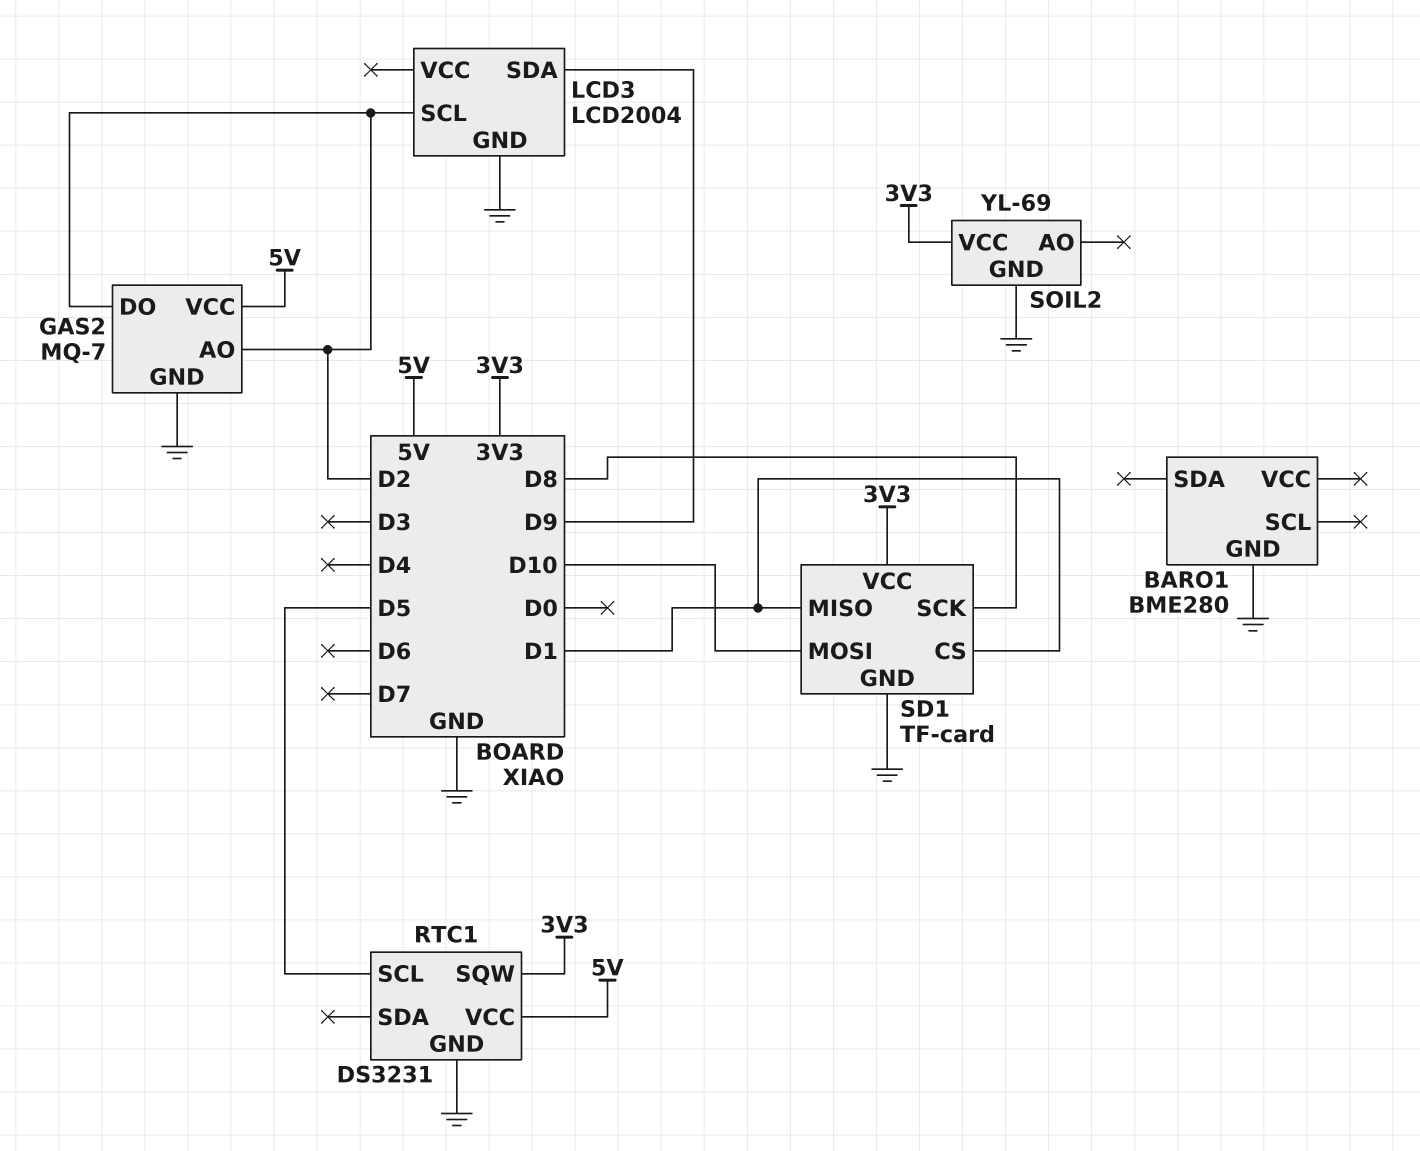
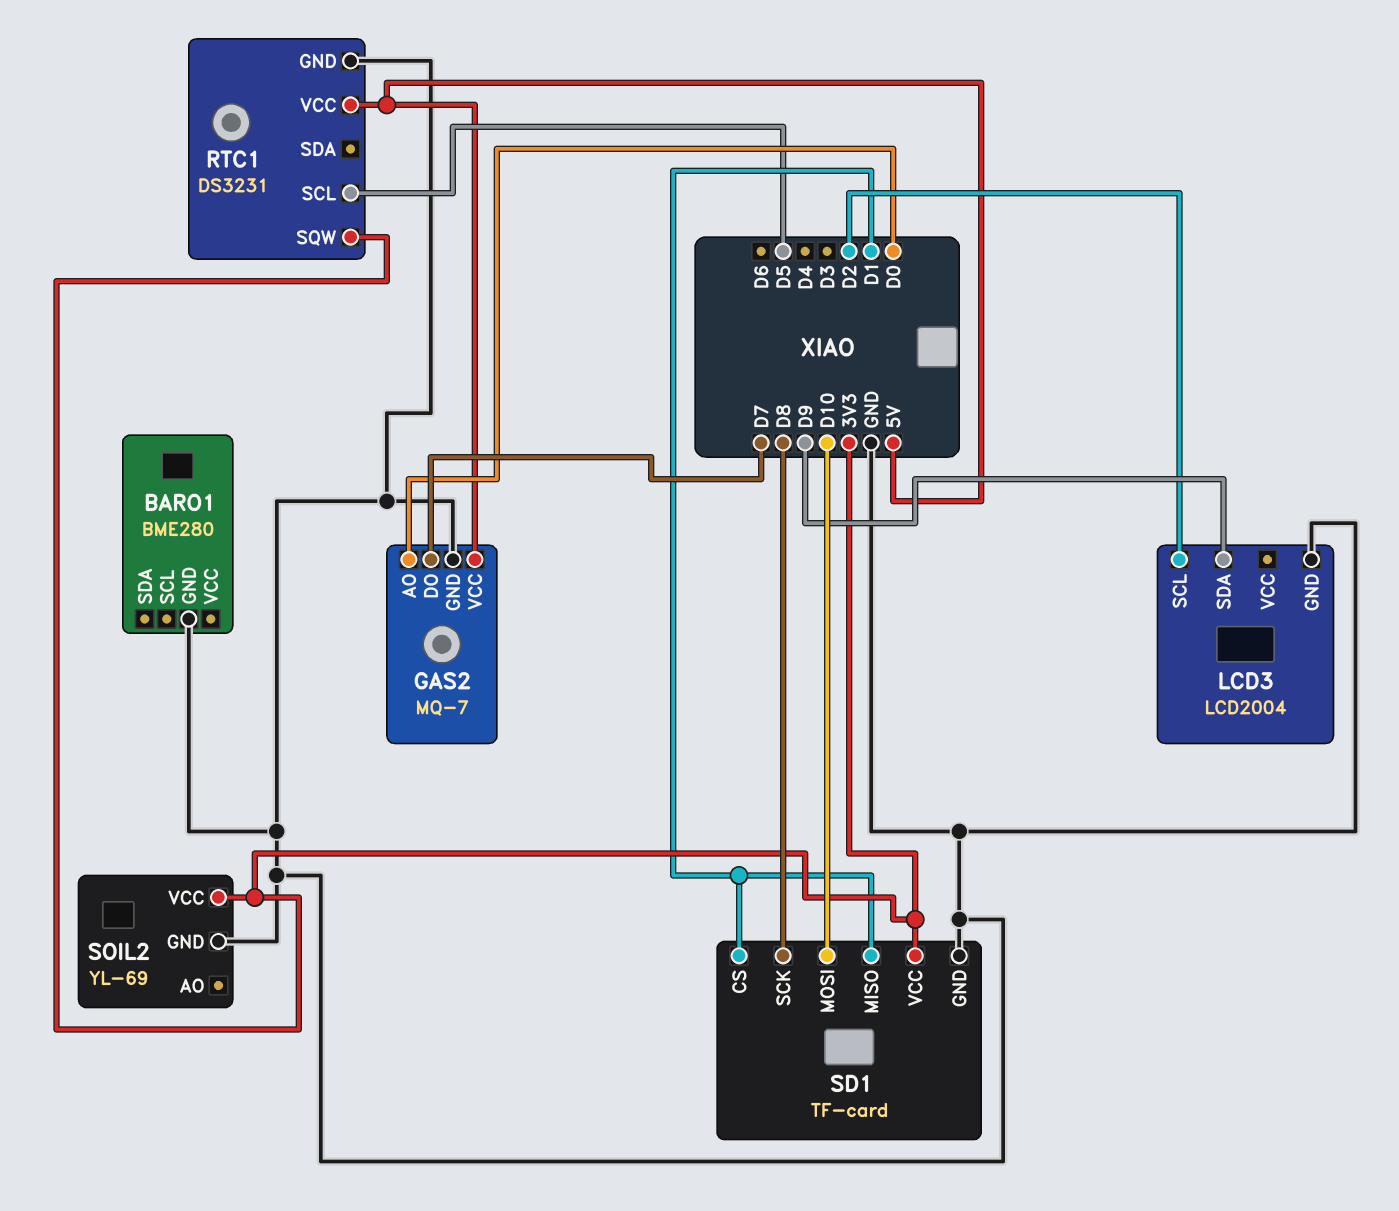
GAS2 pin AO: D2 -> D0
GAS2 pin DO: D2 -> D7

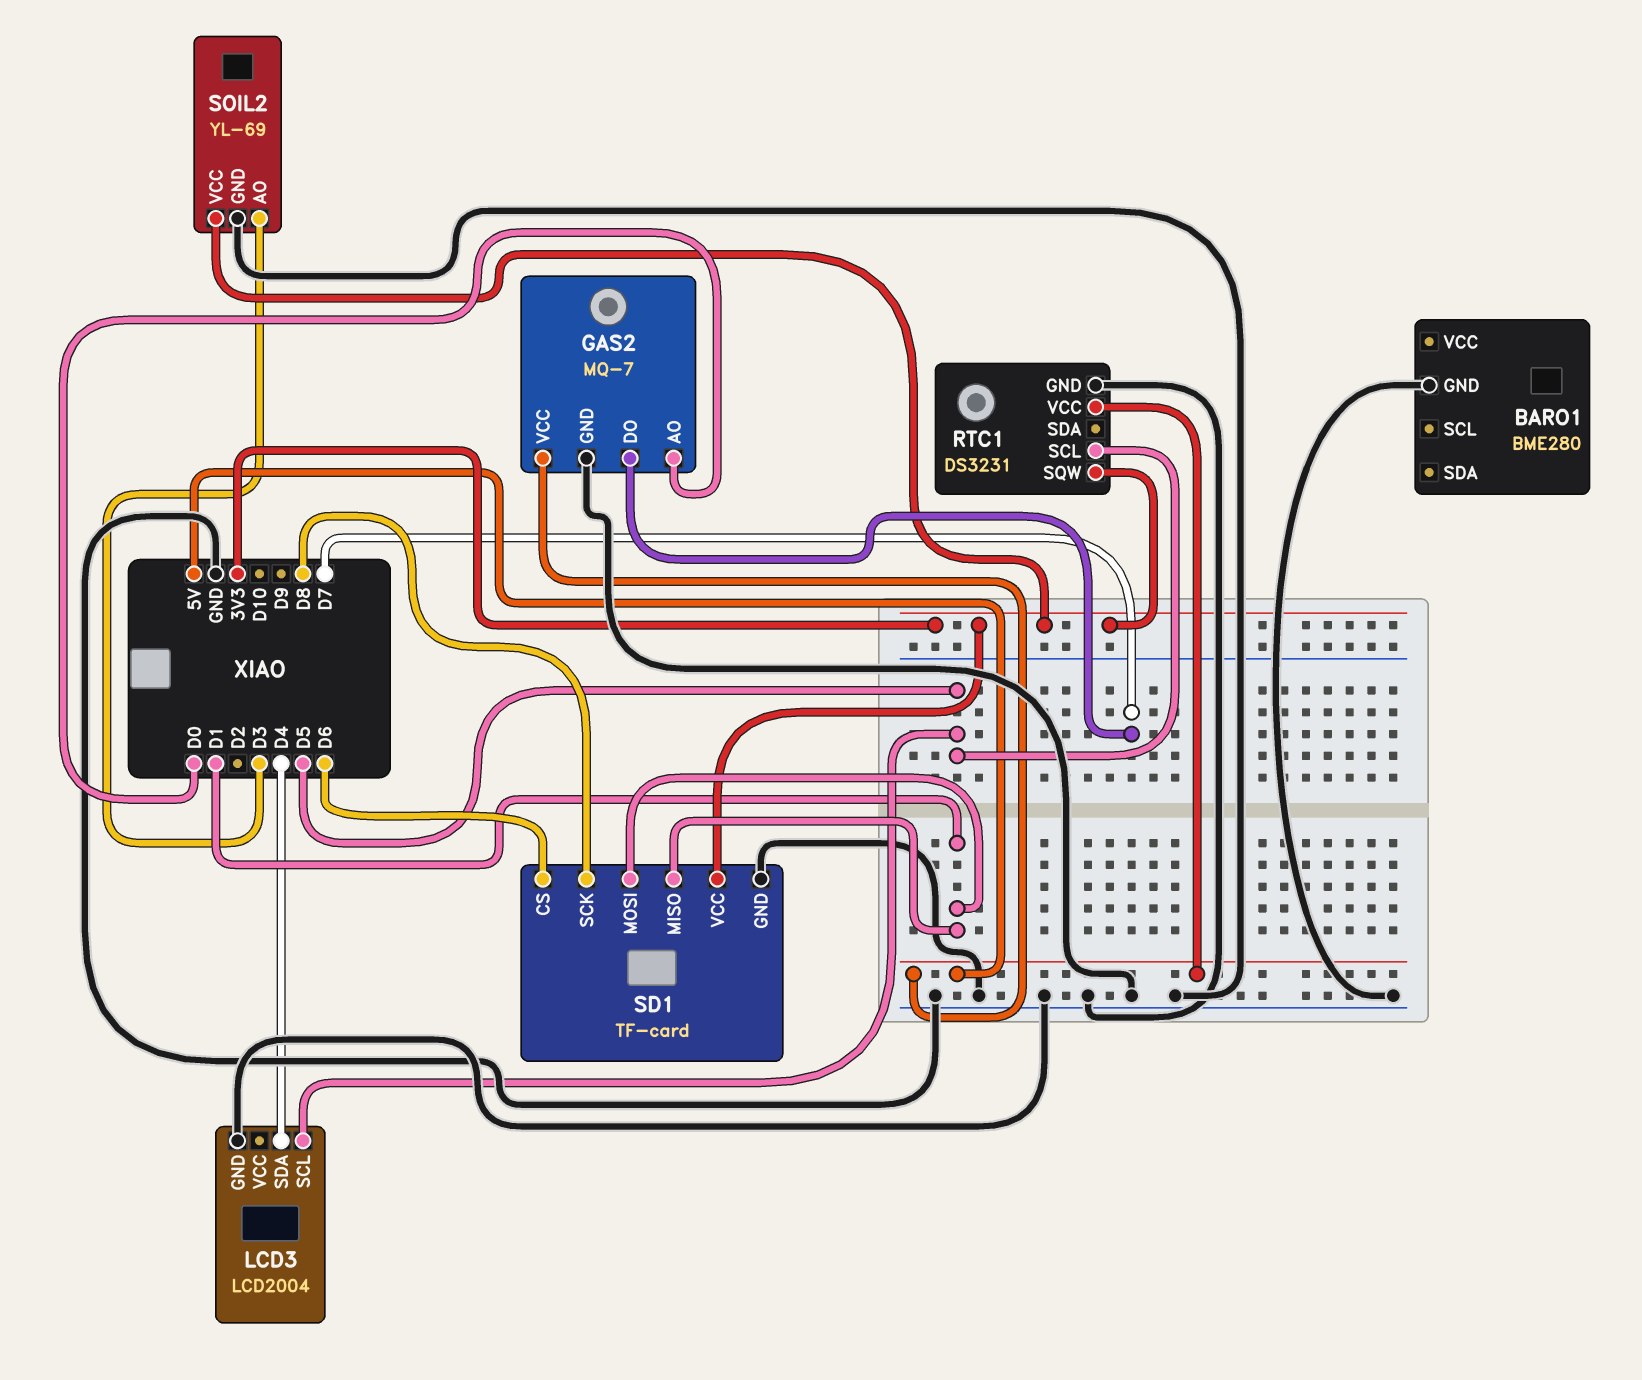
LCD3 pin SCL: D2 -> D5
LCD3 pin SDA: D9 -> D4
SD1 pin CS: D1 -> D6
SD1 pin MOSI: D10 -> D1
SOIL2 pin AO: none -> D3

